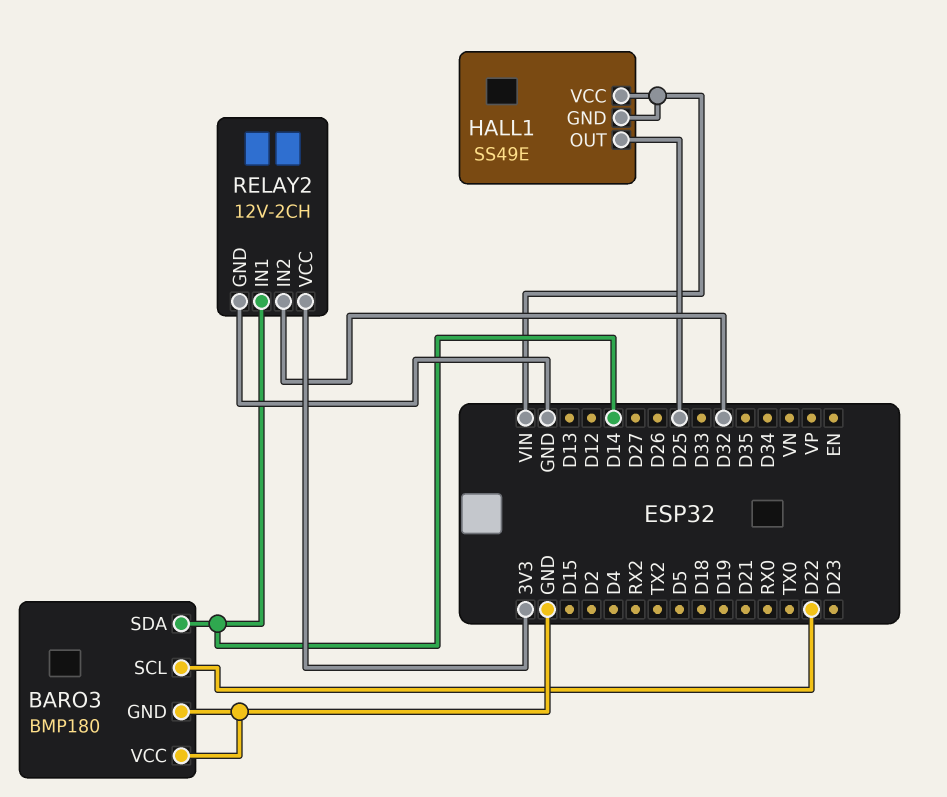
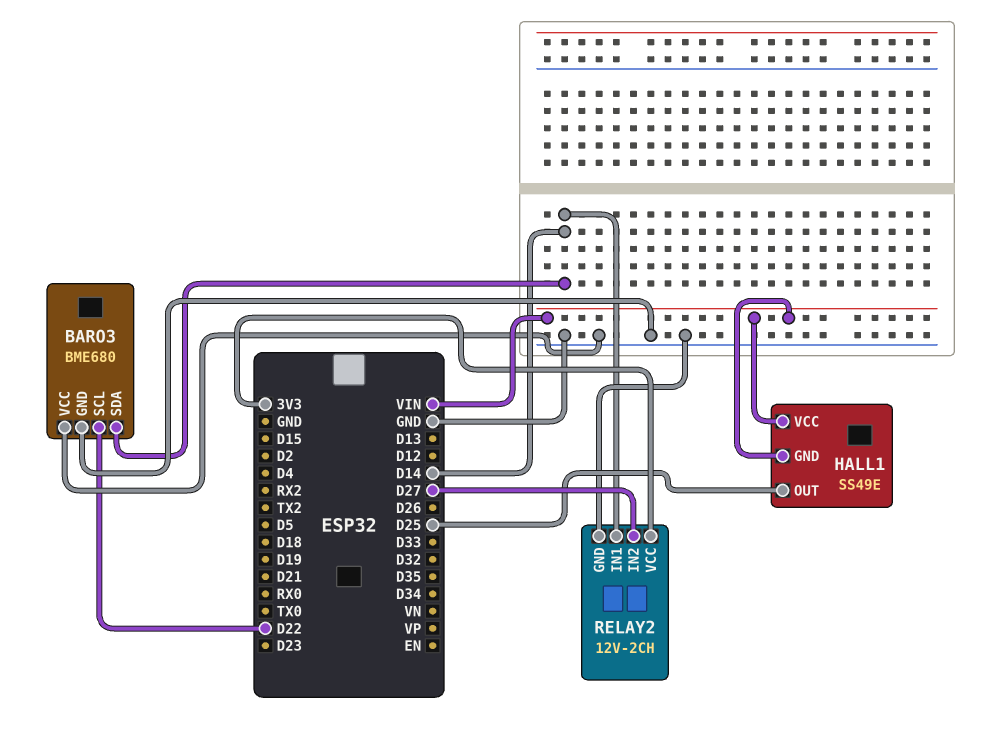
BARO3: BMP180 -> BME680
RELAY2 pin IN2: D32 -> D27

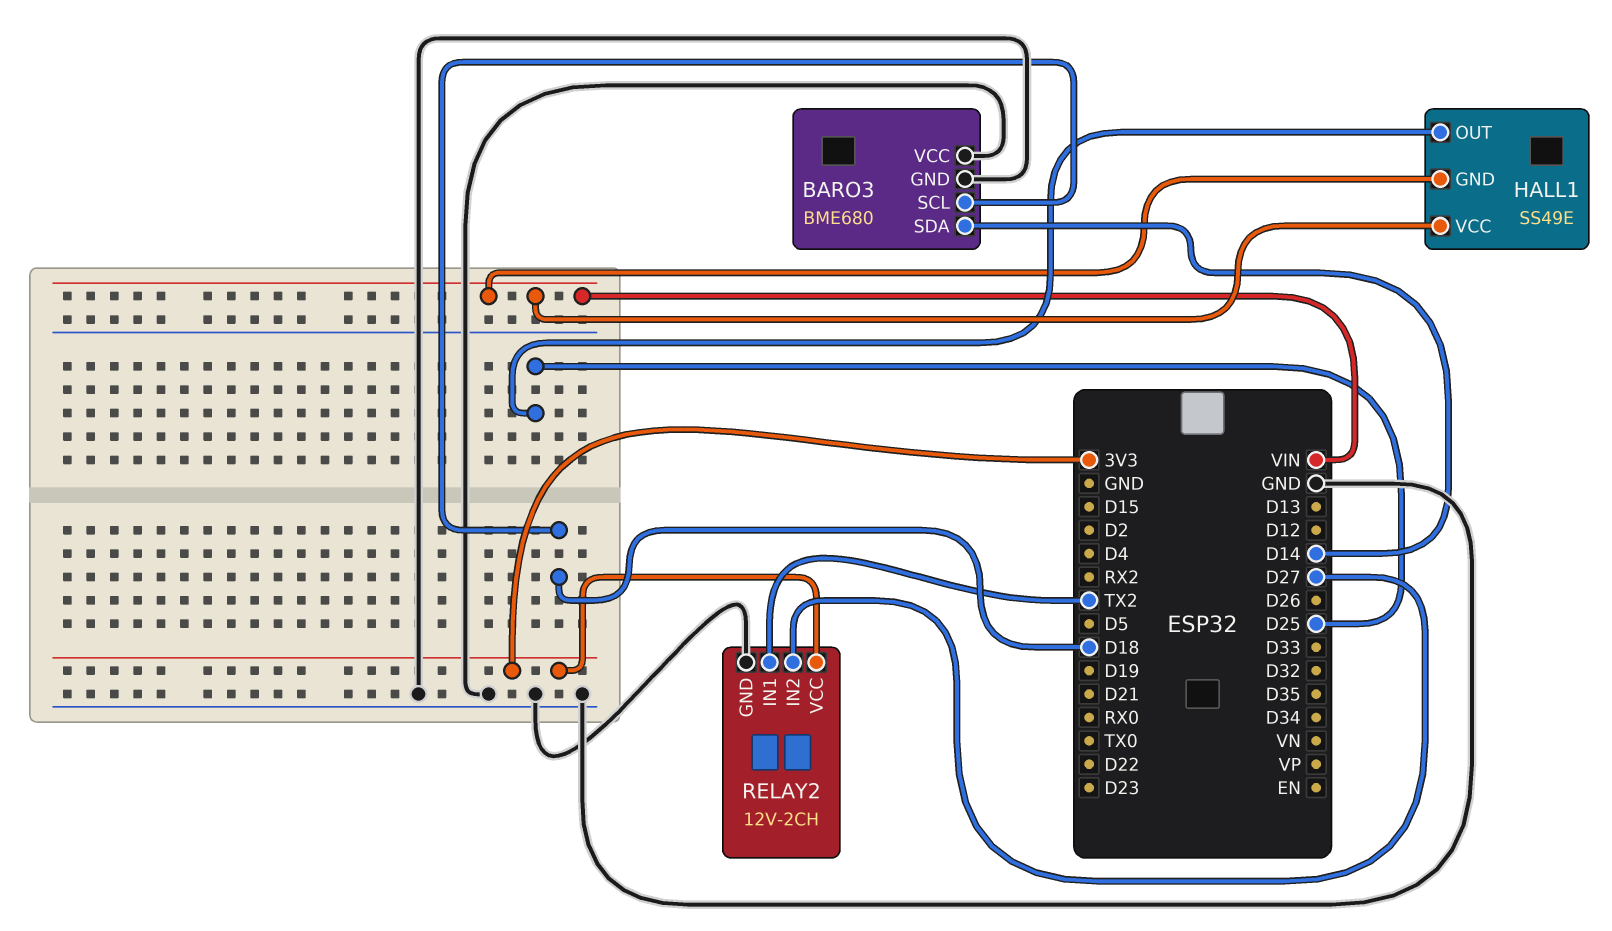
BARO3 pin SCL: D22 -> D18
RELAY2 pin IN1: D14 -> TX2

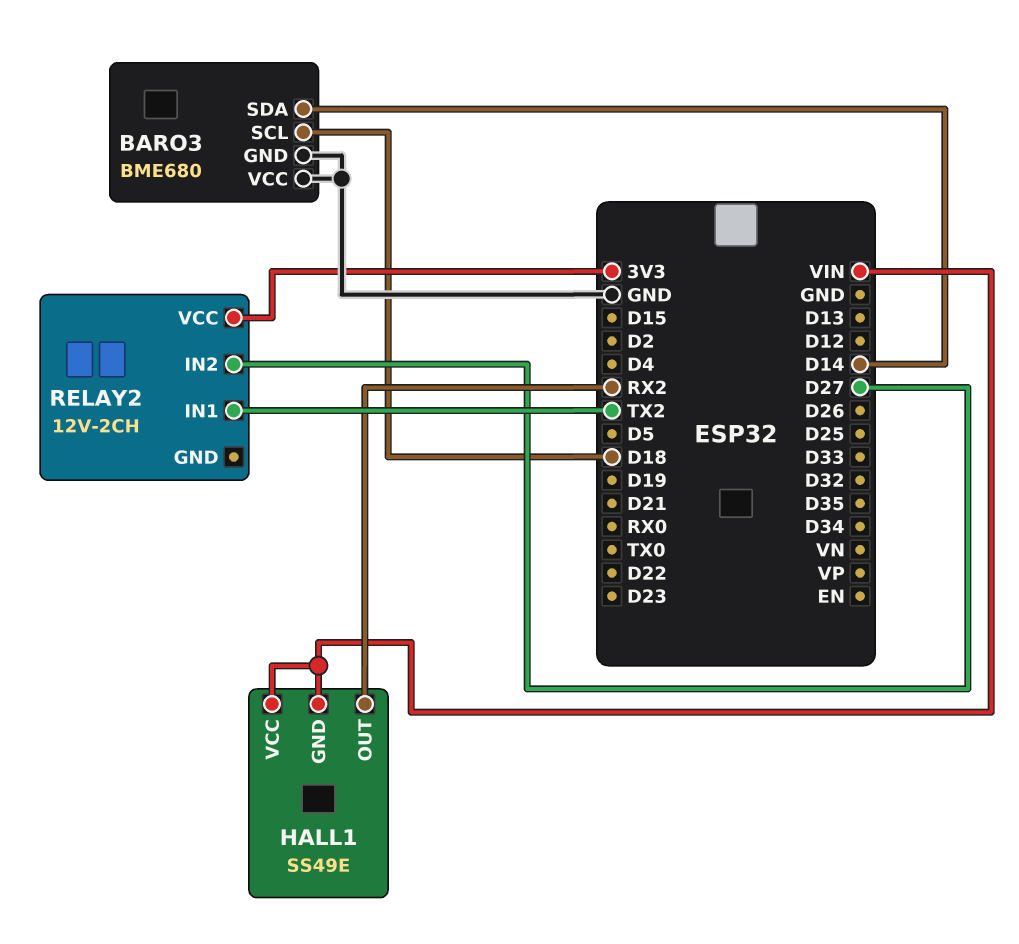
HALL1 pin OUT: D25 -> RX2
RELAY2 pin GND: GND -> none

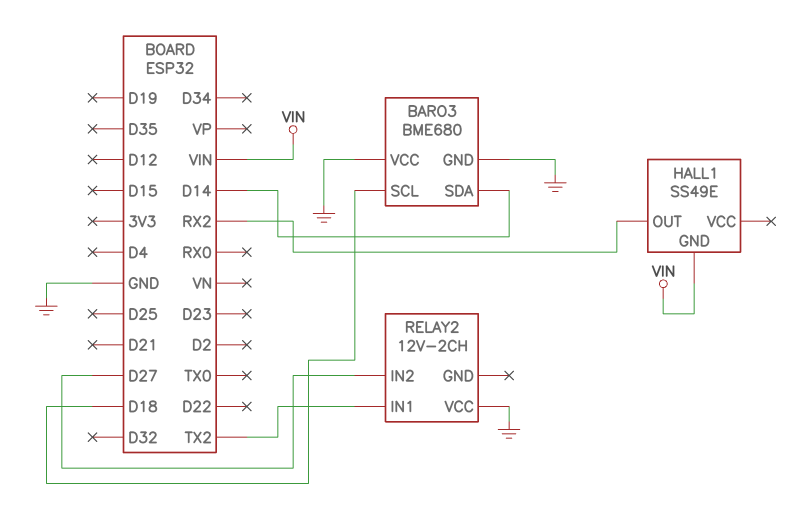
HALL1 pin VCC: VIN -> none
RELAY2 pin VCC: 3V3 -> GND

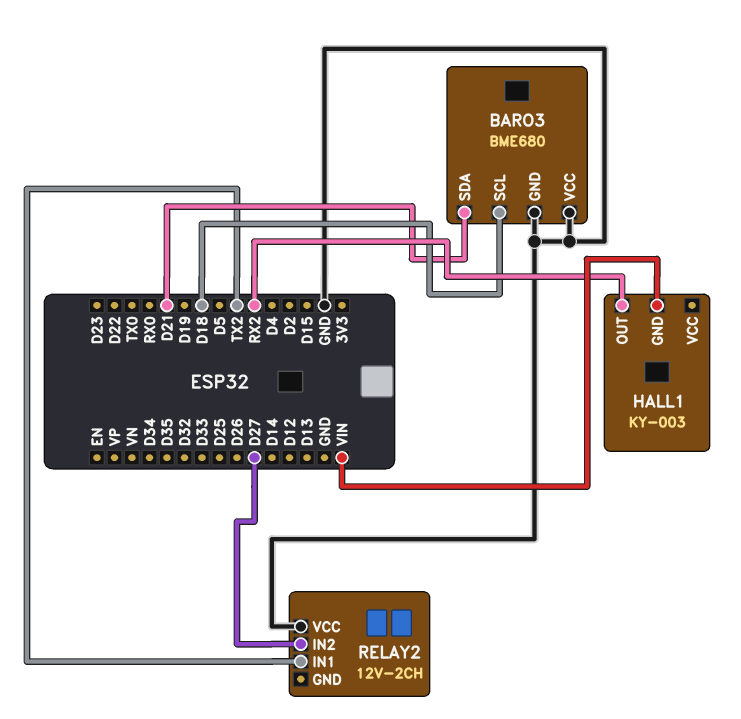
BARO3 pin SDA: D14 -> D21
HALL1: SS49E -> KY-003

